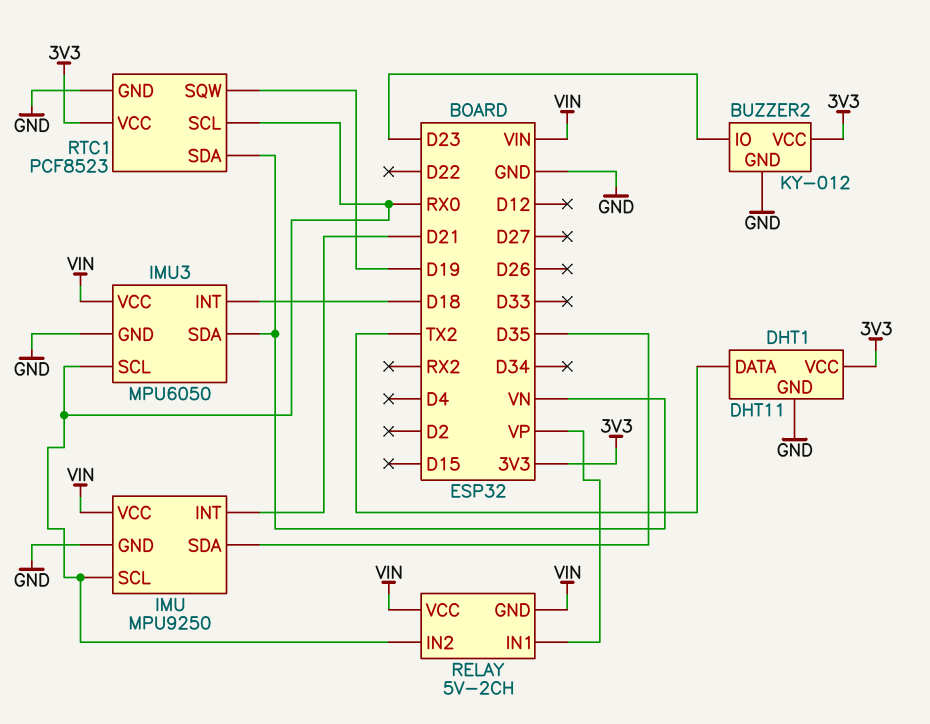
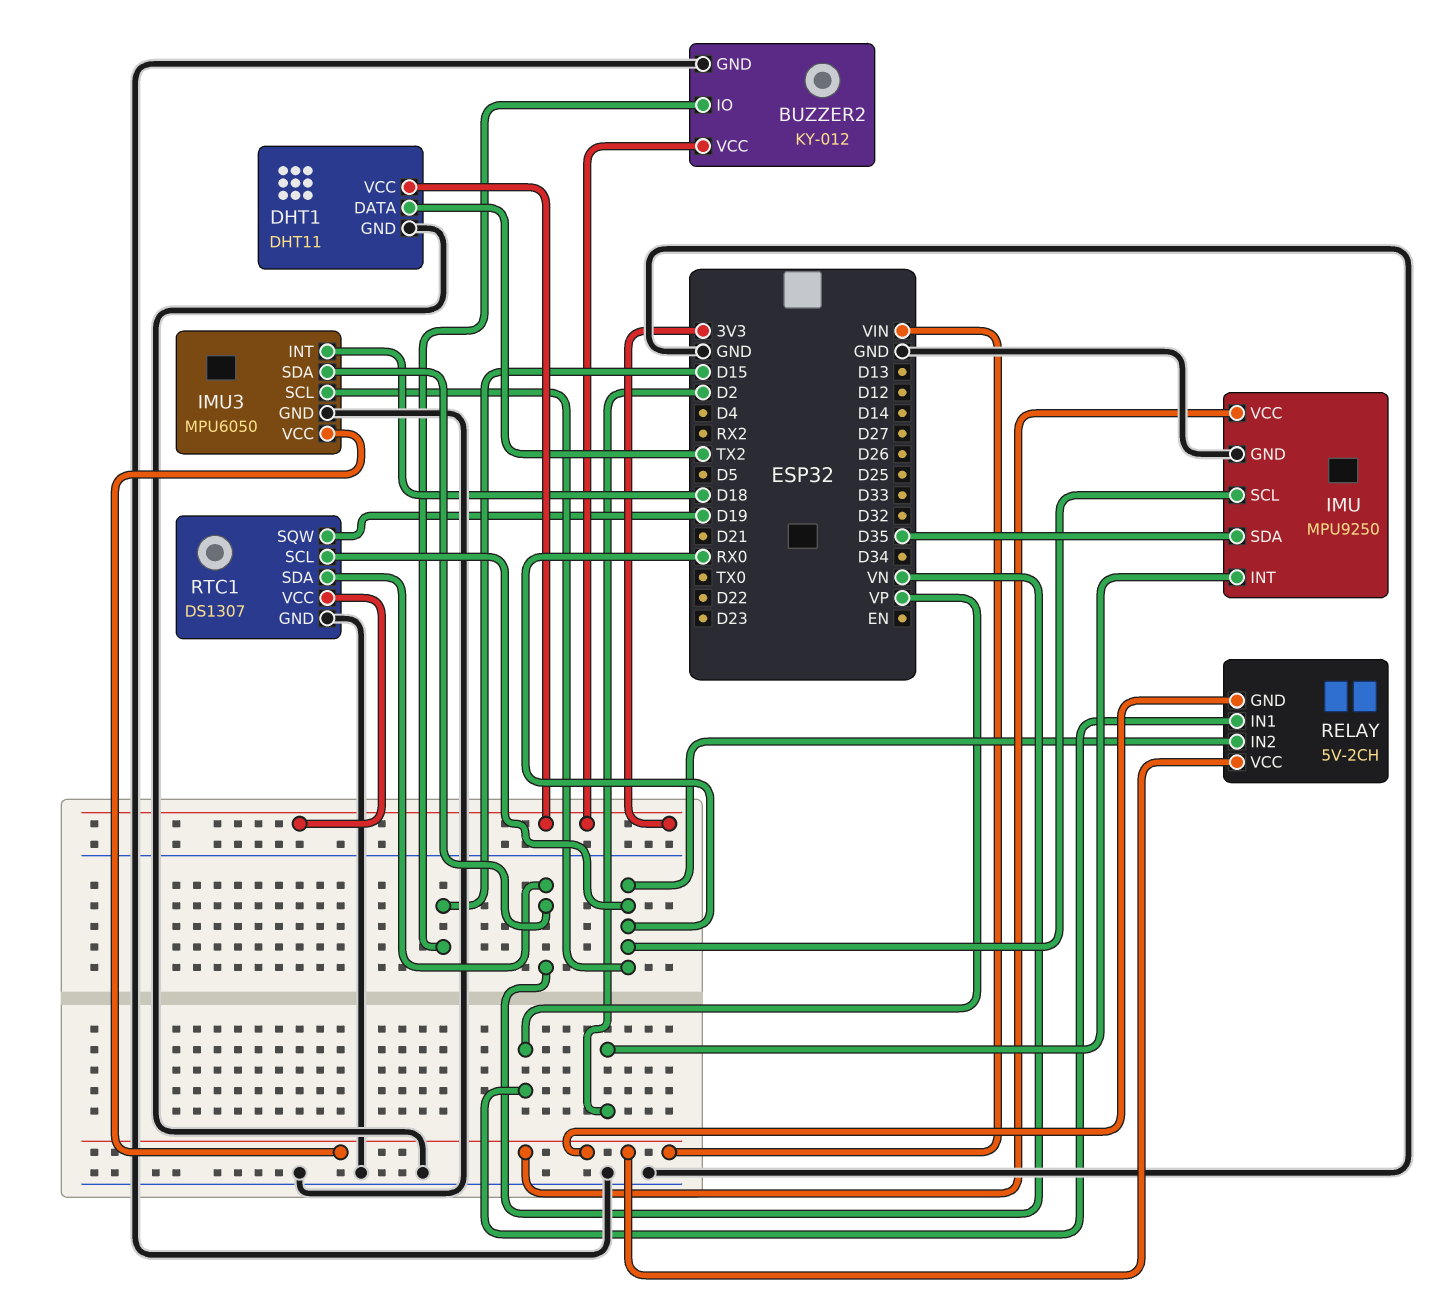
BUZZER2 pin IO: D23 -> D15
IMU pin INT: D21 -> D2
RTC1: PCF8523 -> DS1307

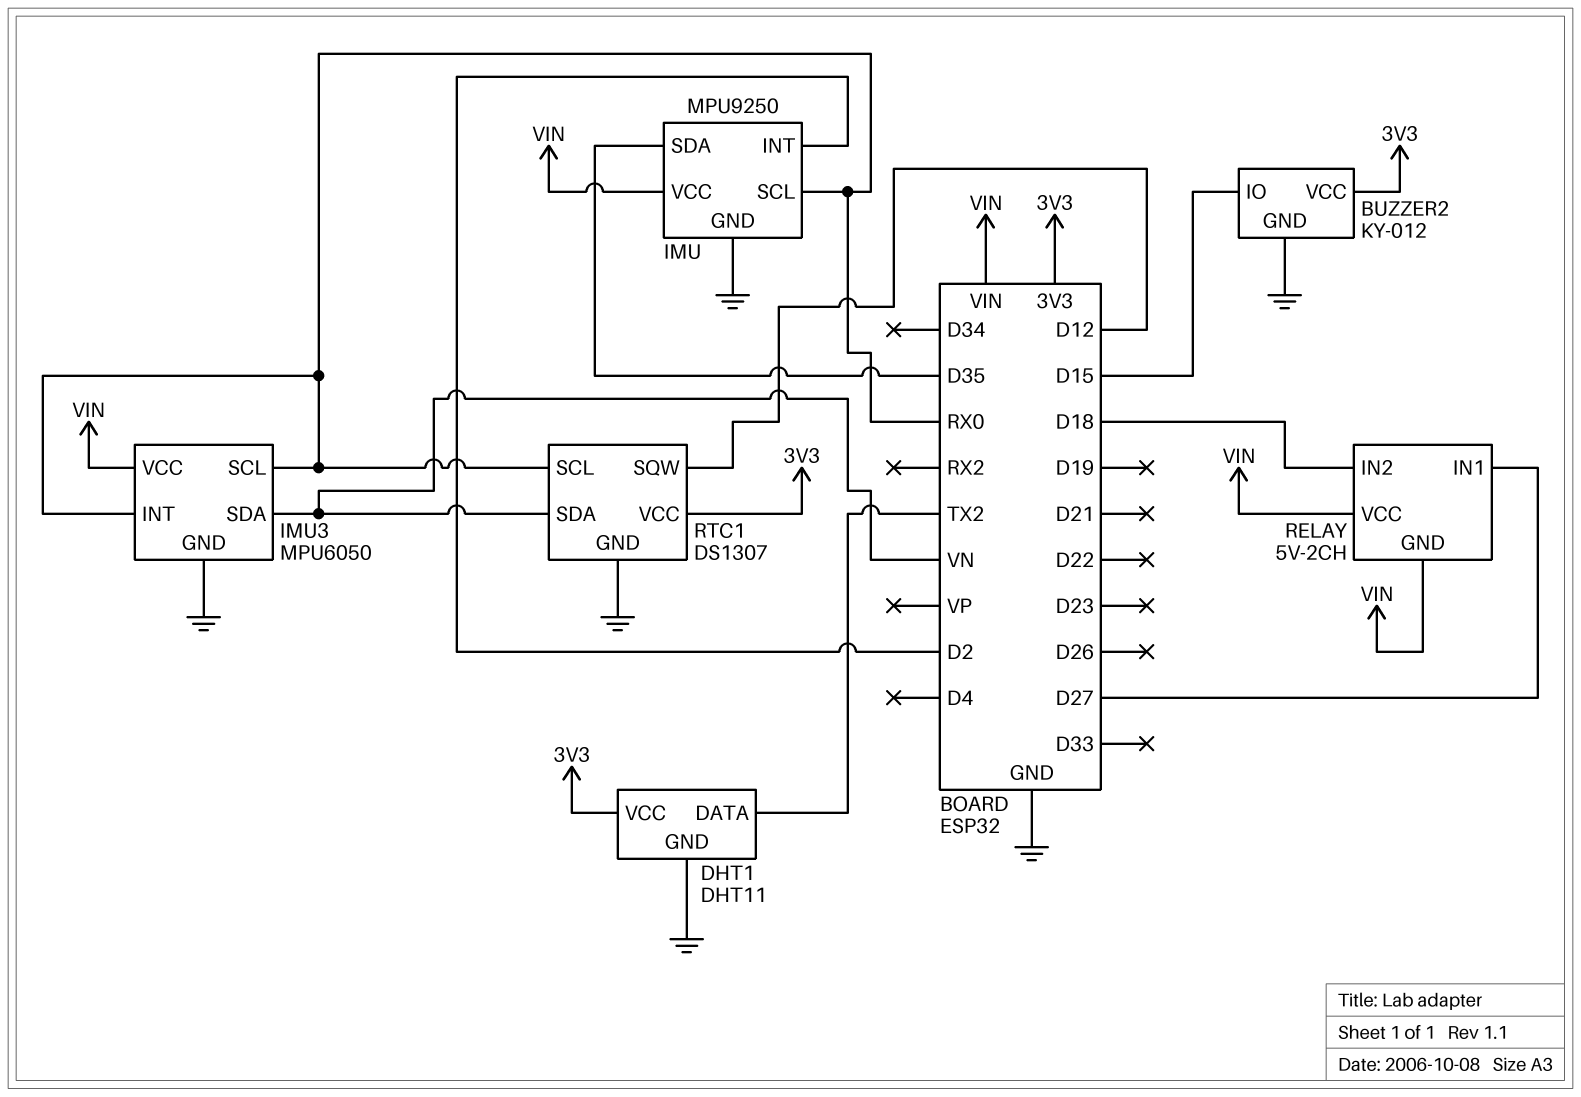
IMU3 pin INT: D18 -> RX0
RELAY pin IN1: VP -> D27
RELAY pin IN2: RX0 -> D18
RTC1 pin SQW: D19 -> D12

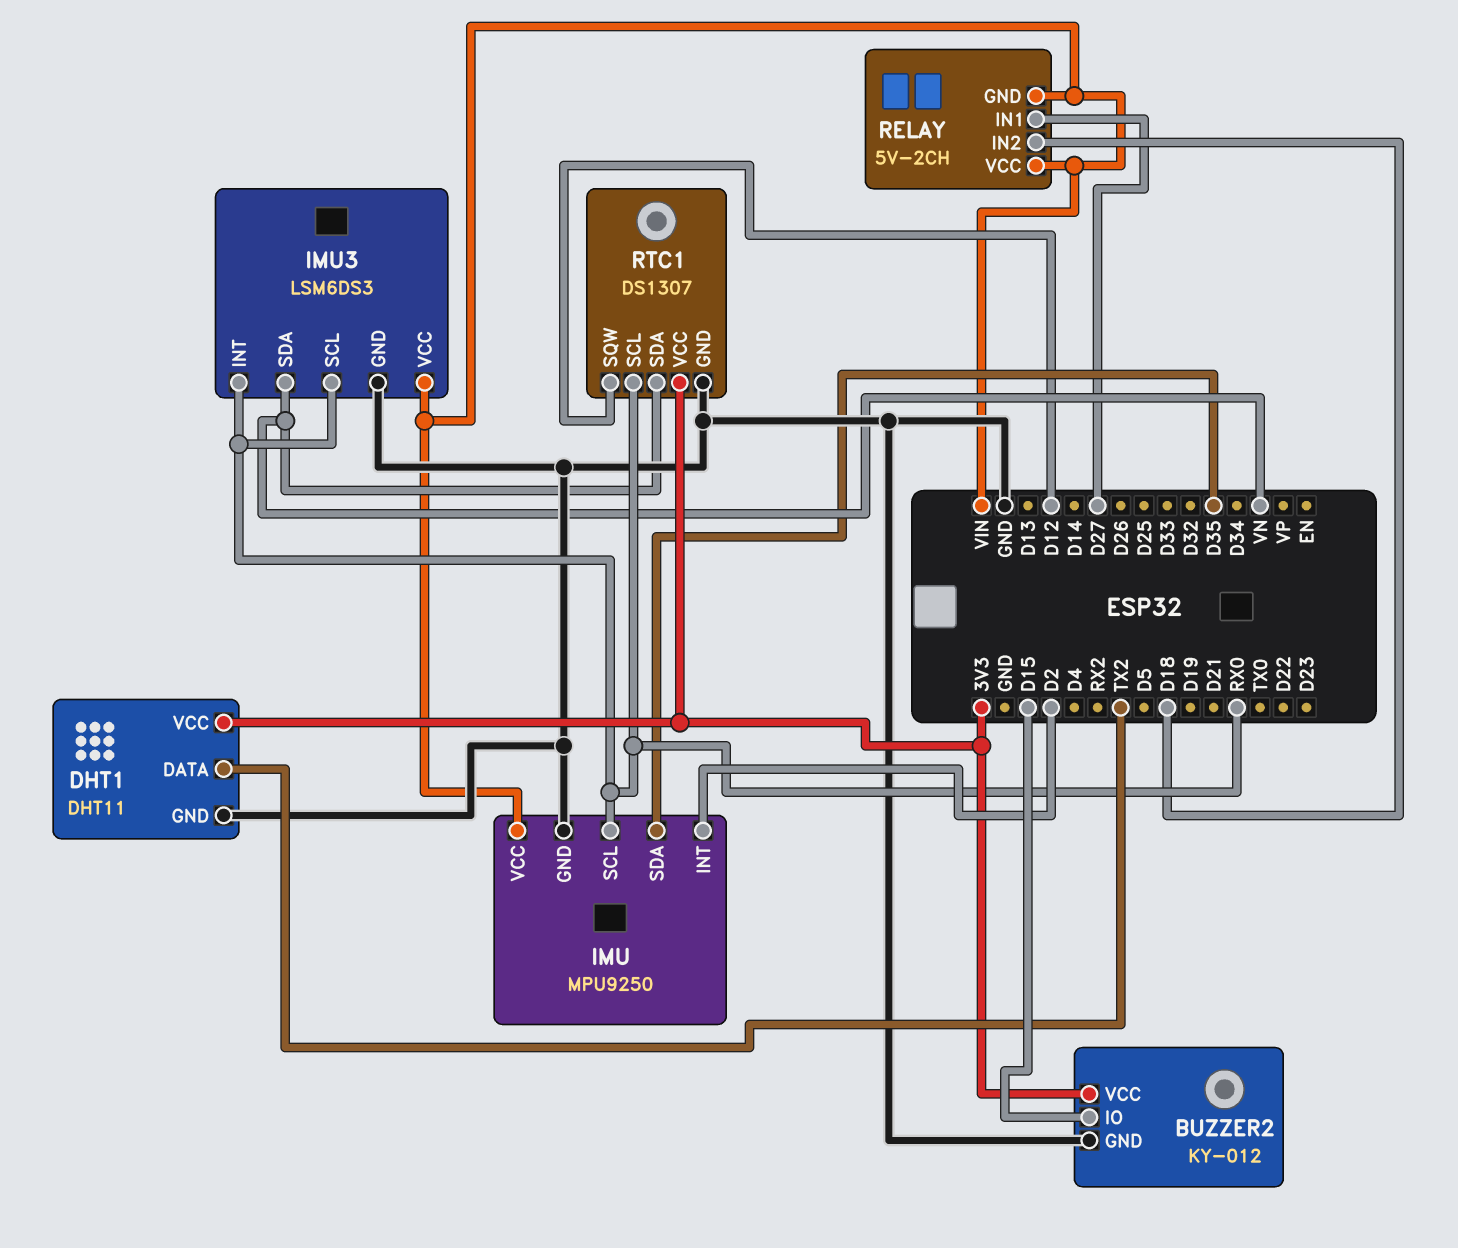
IMU3: MPU6050 -> LSM6DS3

